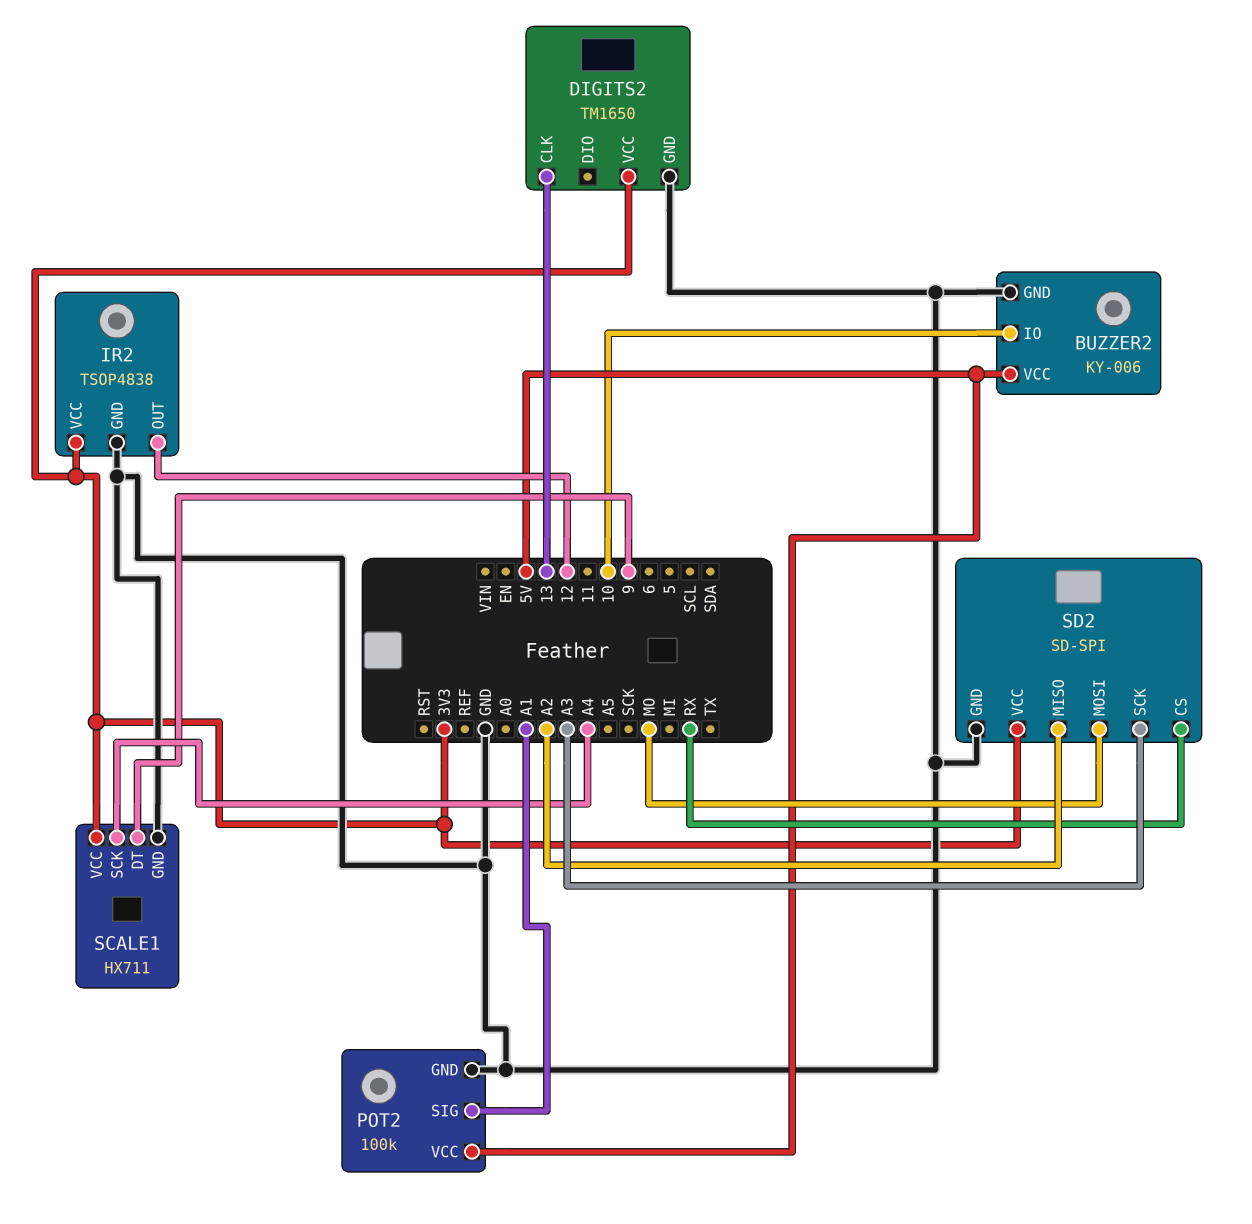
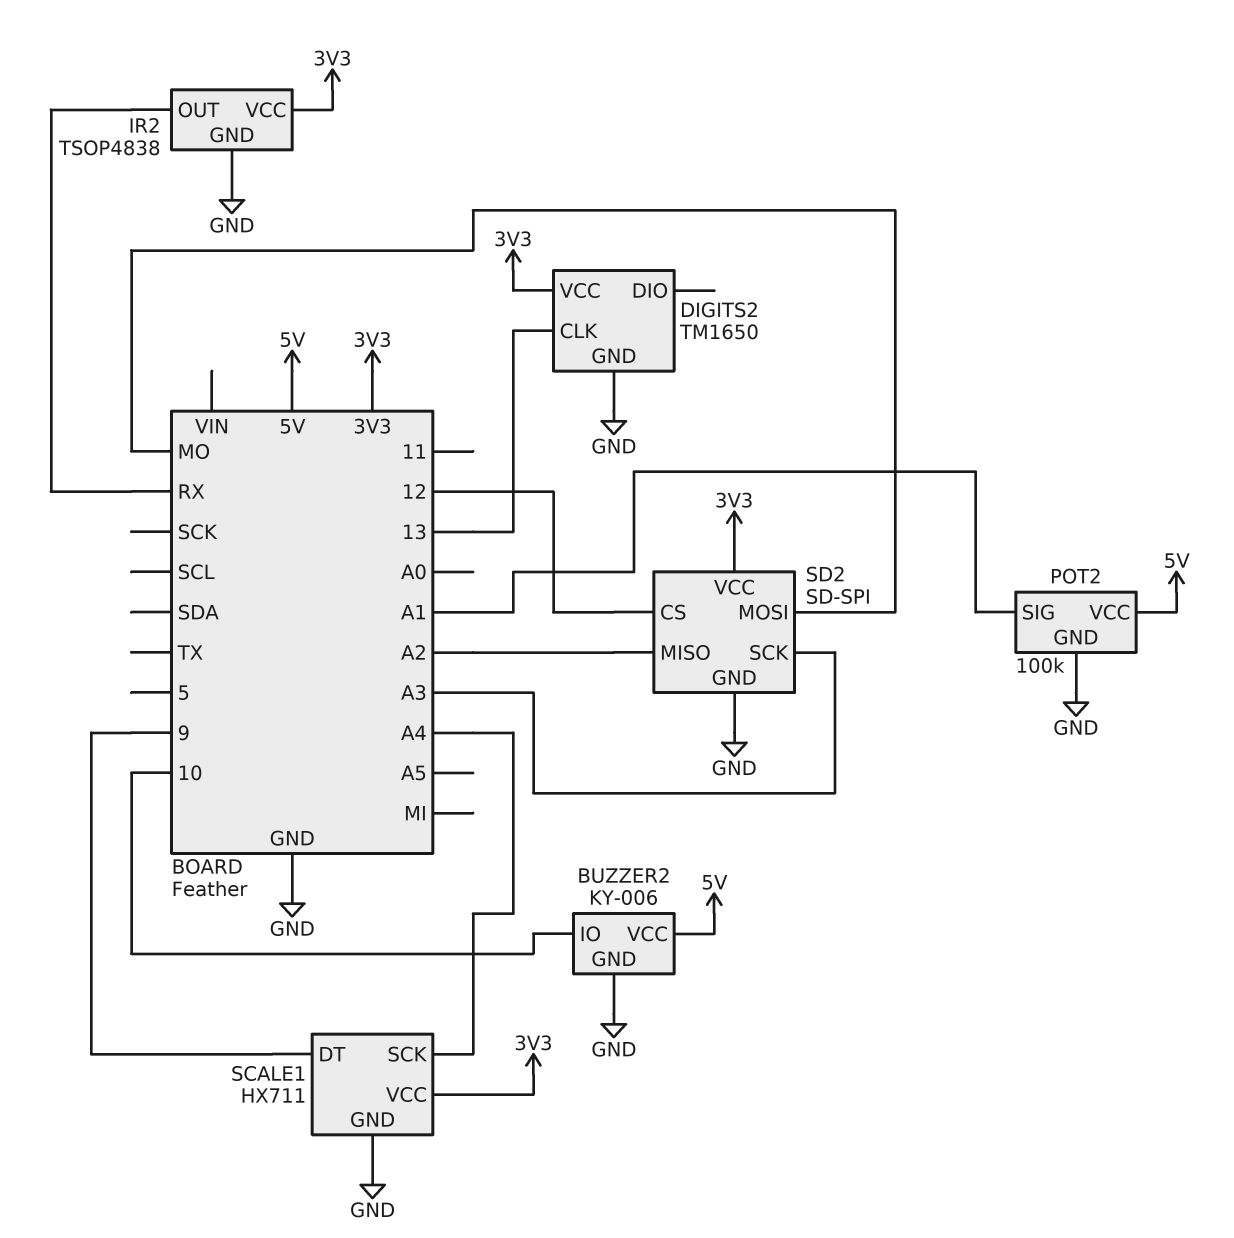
IR2 pin OUT: 12 -> RX
SD2 pin CS: RX -> 12

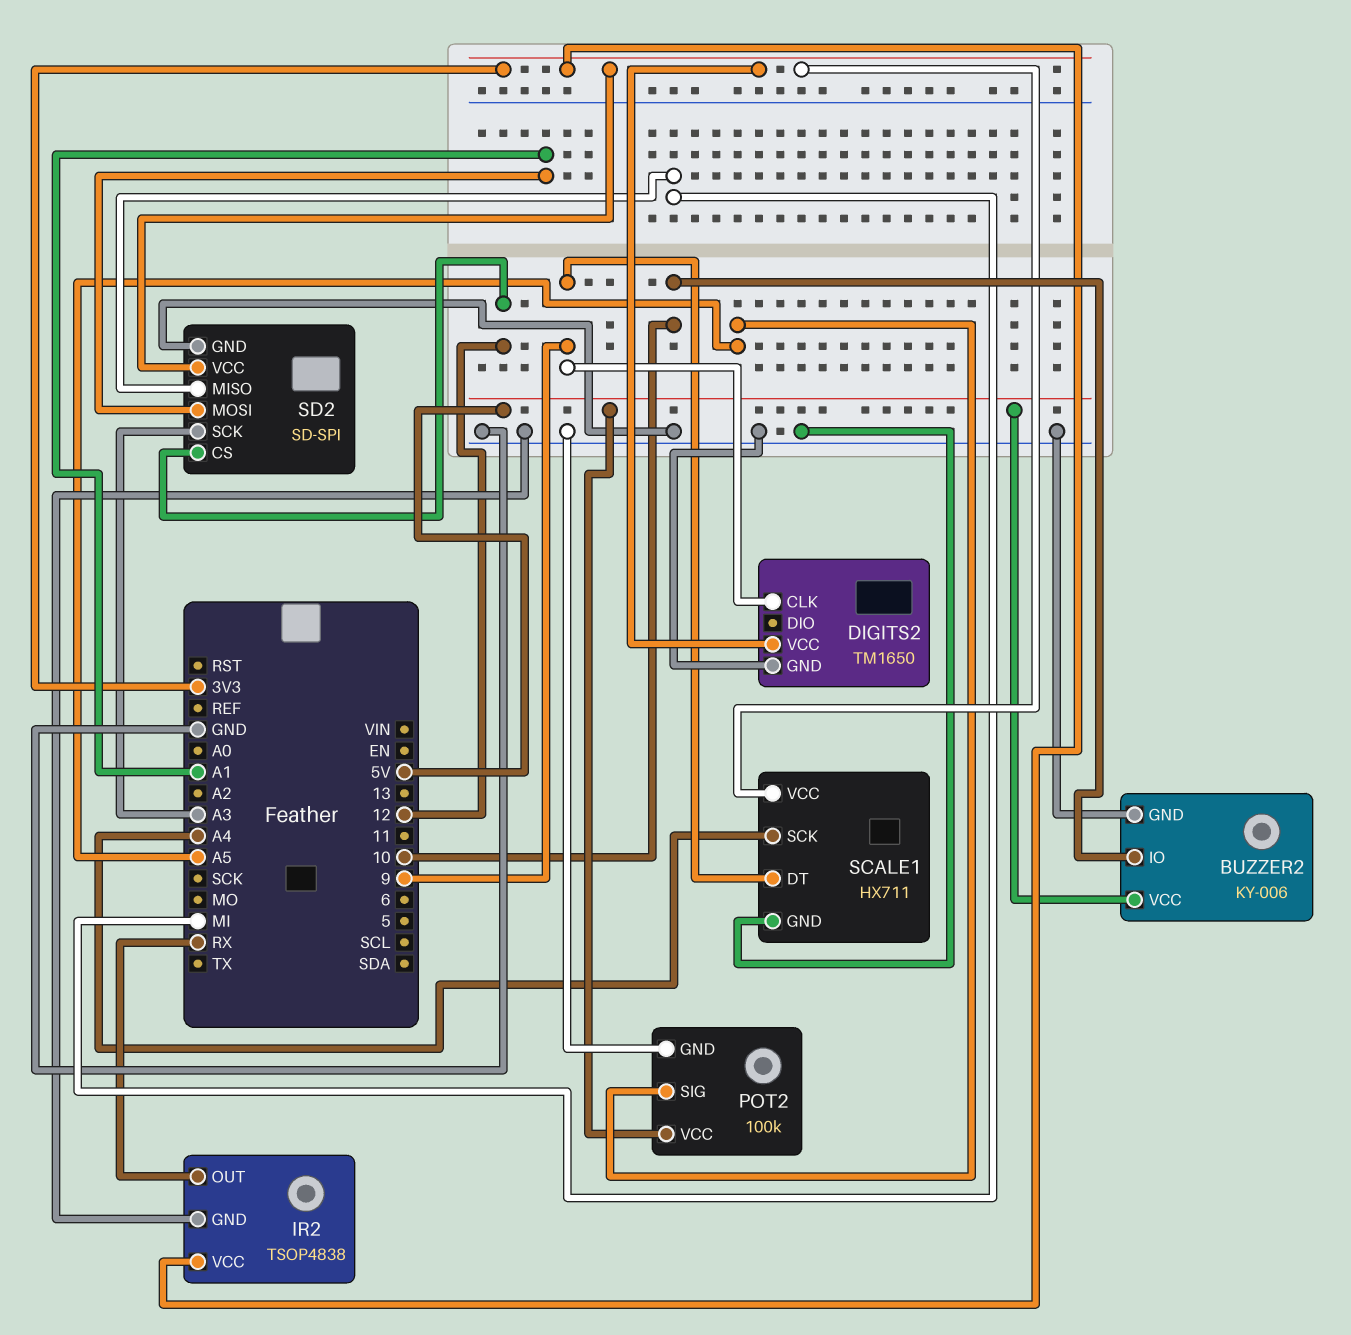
DIGITS2 pin CLK: 13 -> 9
POT2 pin SIG: A1 -> A5
SD2 pin MISO: A2 -> MI
SD2 pin MOSI: MO -> A1

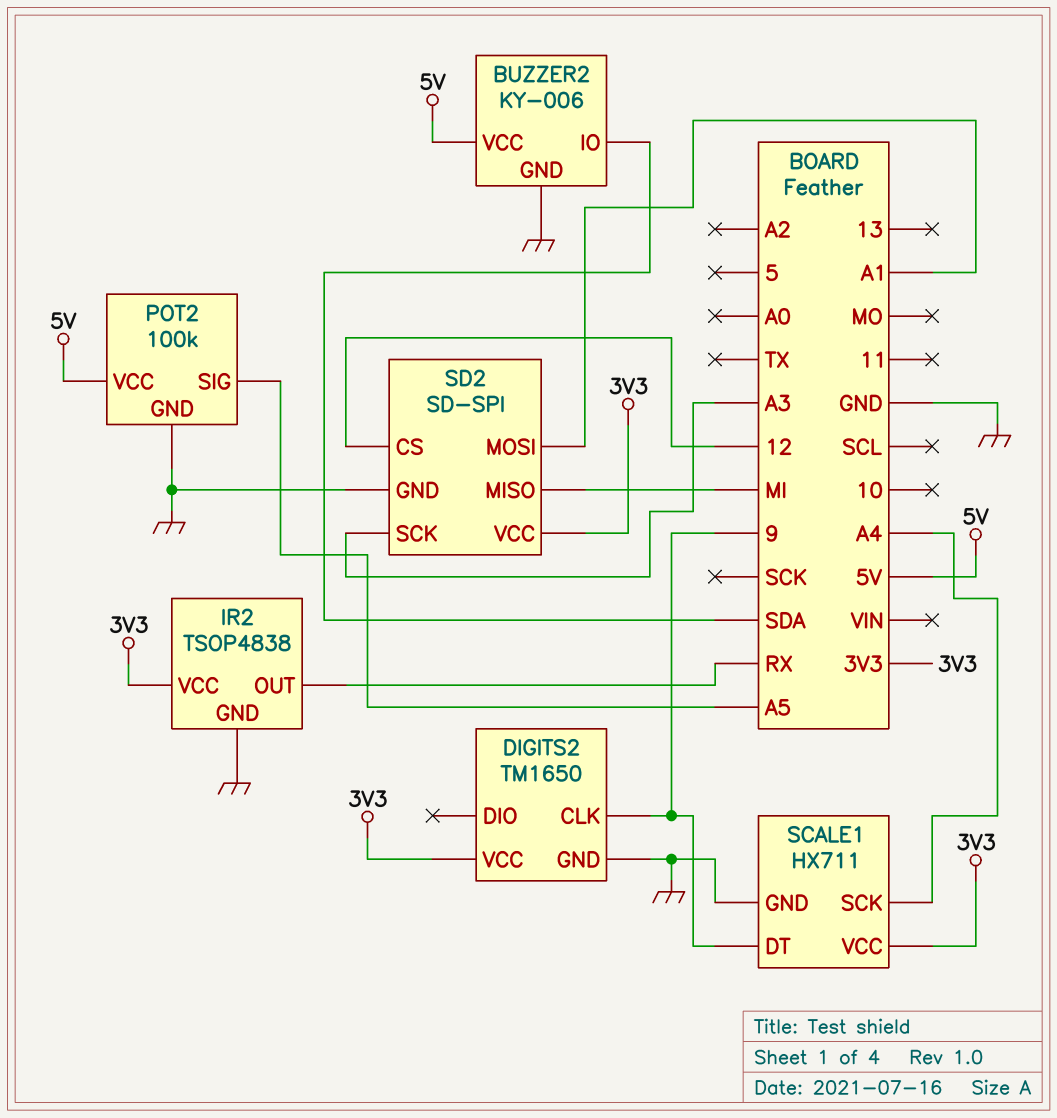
BUZZER2 pin IO: 10 -> SDA

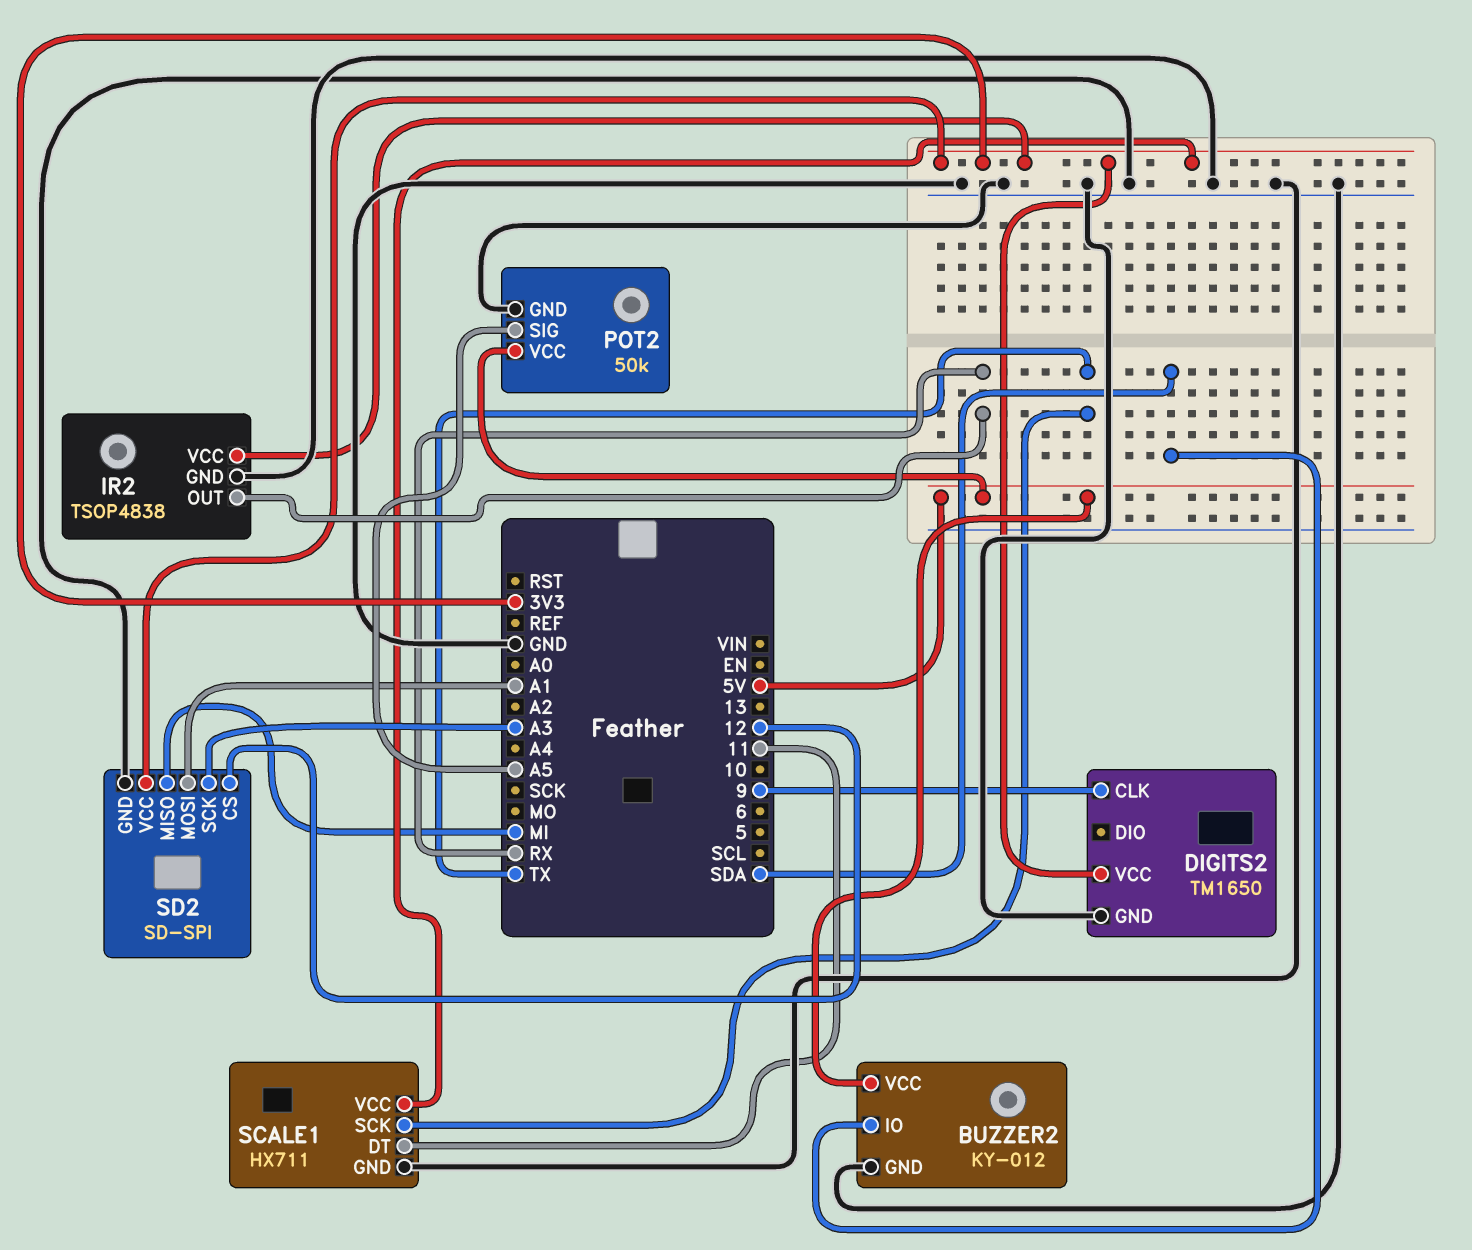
BUZZER2: KY-006 -> KY-012
POT2: 100k -> 50k
SCALE1 pin DT: 9 -> 11
SCALE1 pin SCK: A4 -> TX

